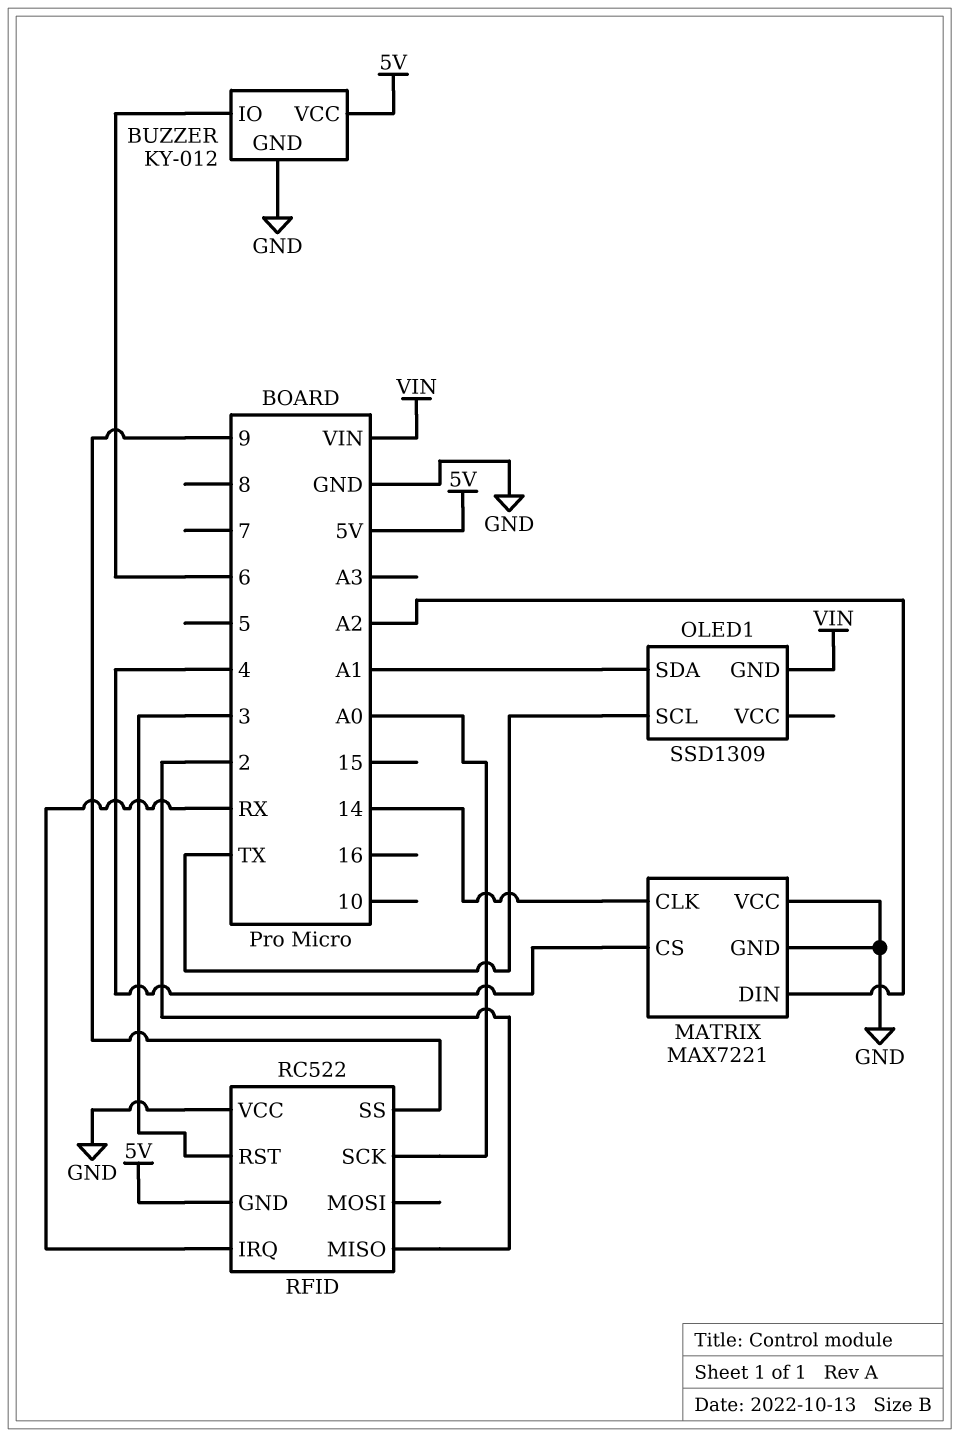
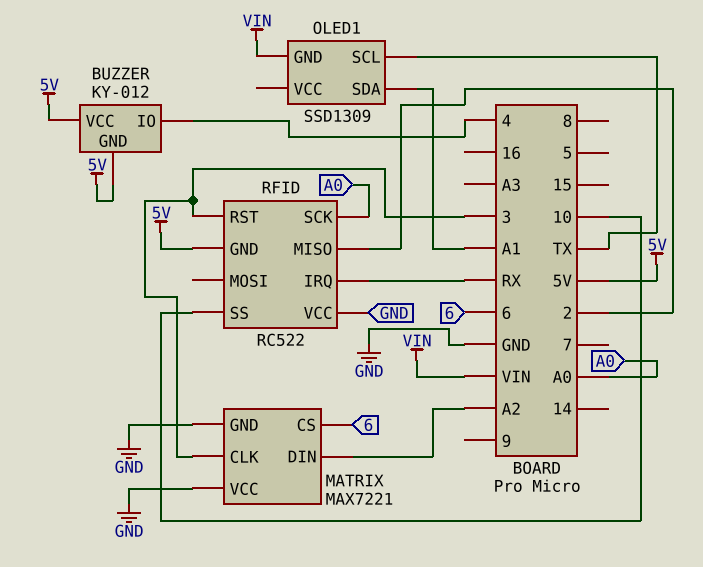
BUZZER pin GND: GND -> 5V
BUZZER pin IO: 6 -> 4
MATRIX pin CLK: 14 -> 3
MATRIX pin CS: 4 -> 6
RFID pin SS: 9 -> 10

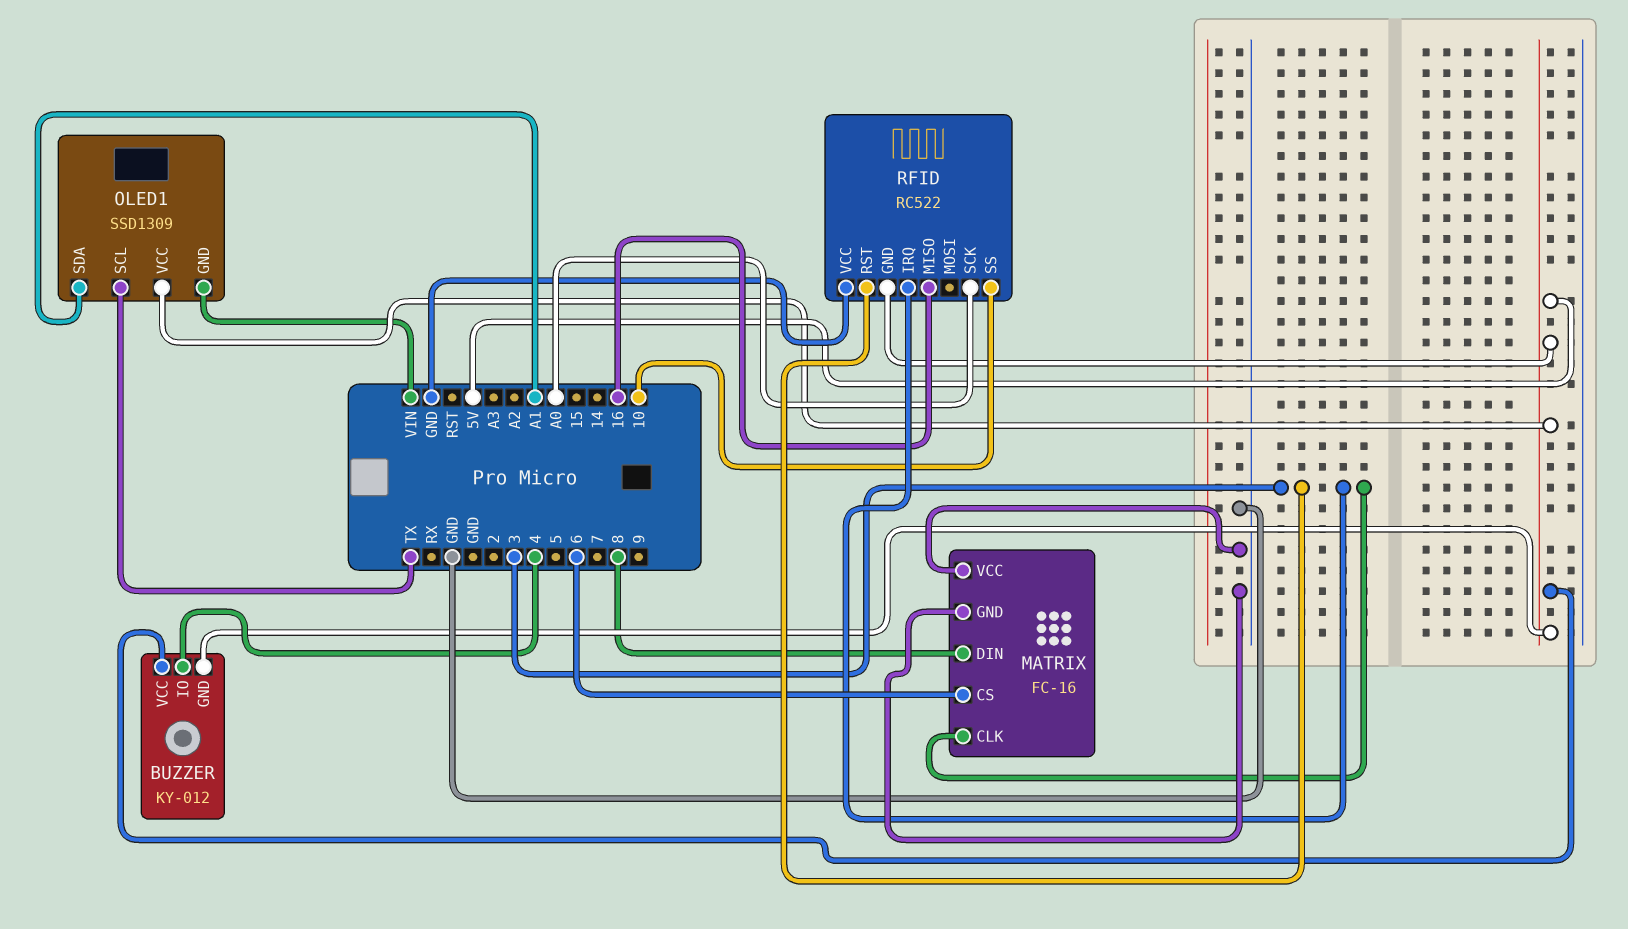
MATRIX: MAX7221 -> FC-16
MATRIX pin DIN: A2 -> 8
OLED1 pin VCC: none -> 5V
RFID pin IRQ: RX -> 3
RFID pin MISO: 2 -> 16

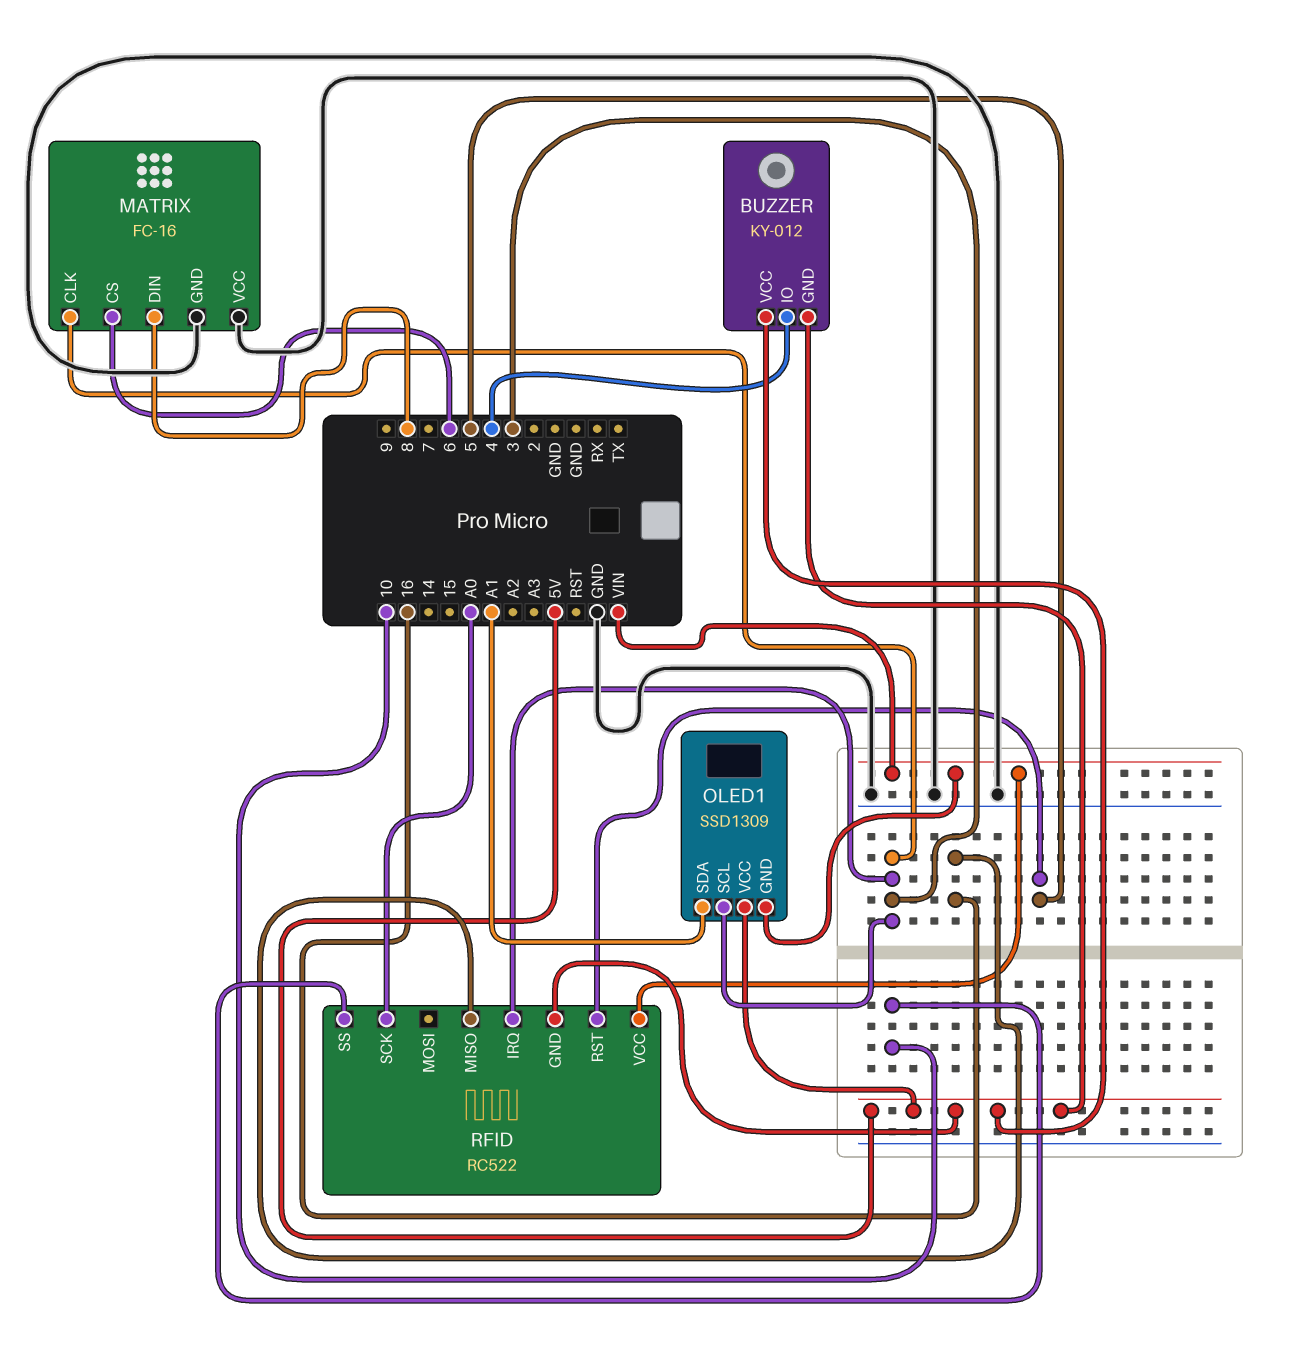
OLED1 pin SCL: TX -> 3
RFID pin RST: 3 -> 5
RFID pin VCC: GND -> VIN

